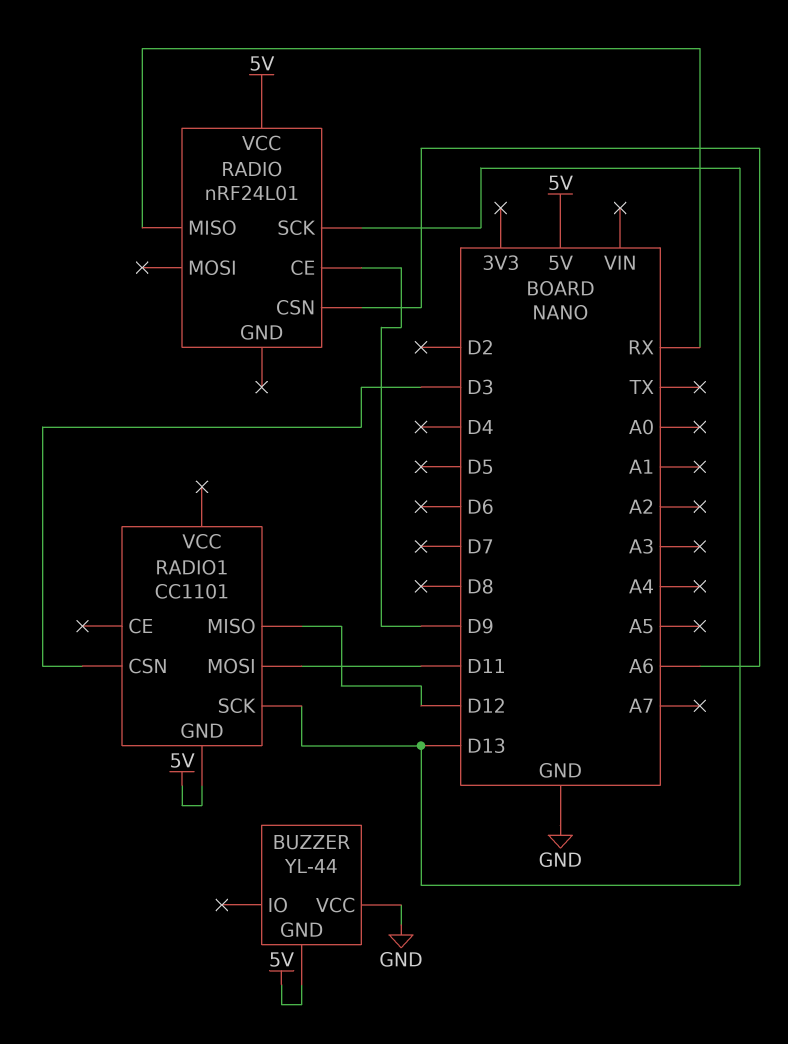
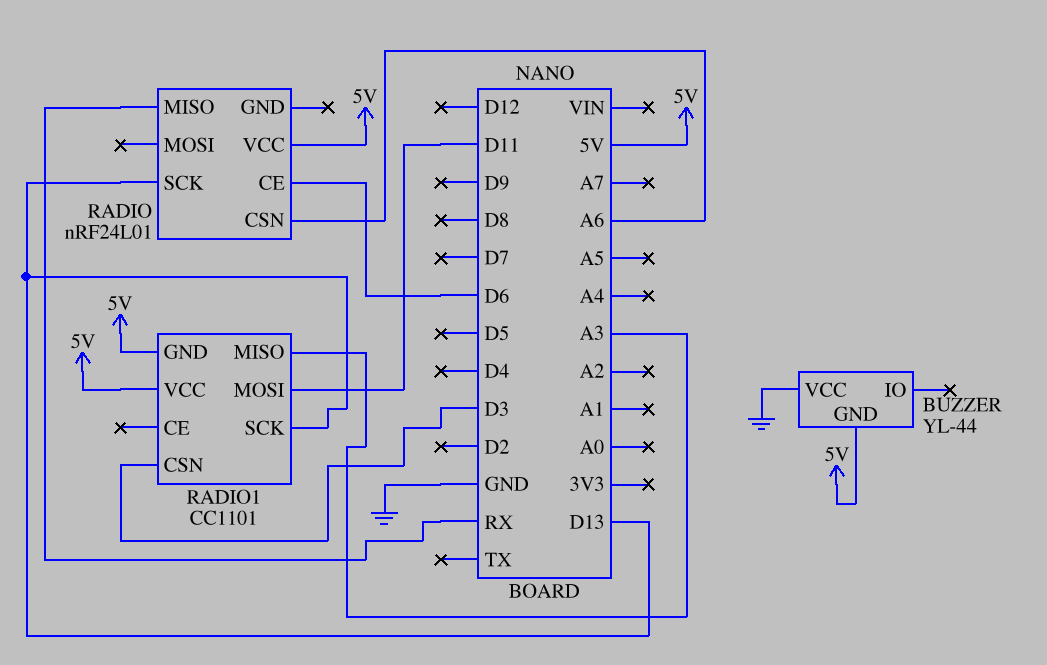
RADIO pin CE: D9 -> D6
RADIO1 pin MISO: D12 -> A3
RADIO1 pin VCC: none -> 5V

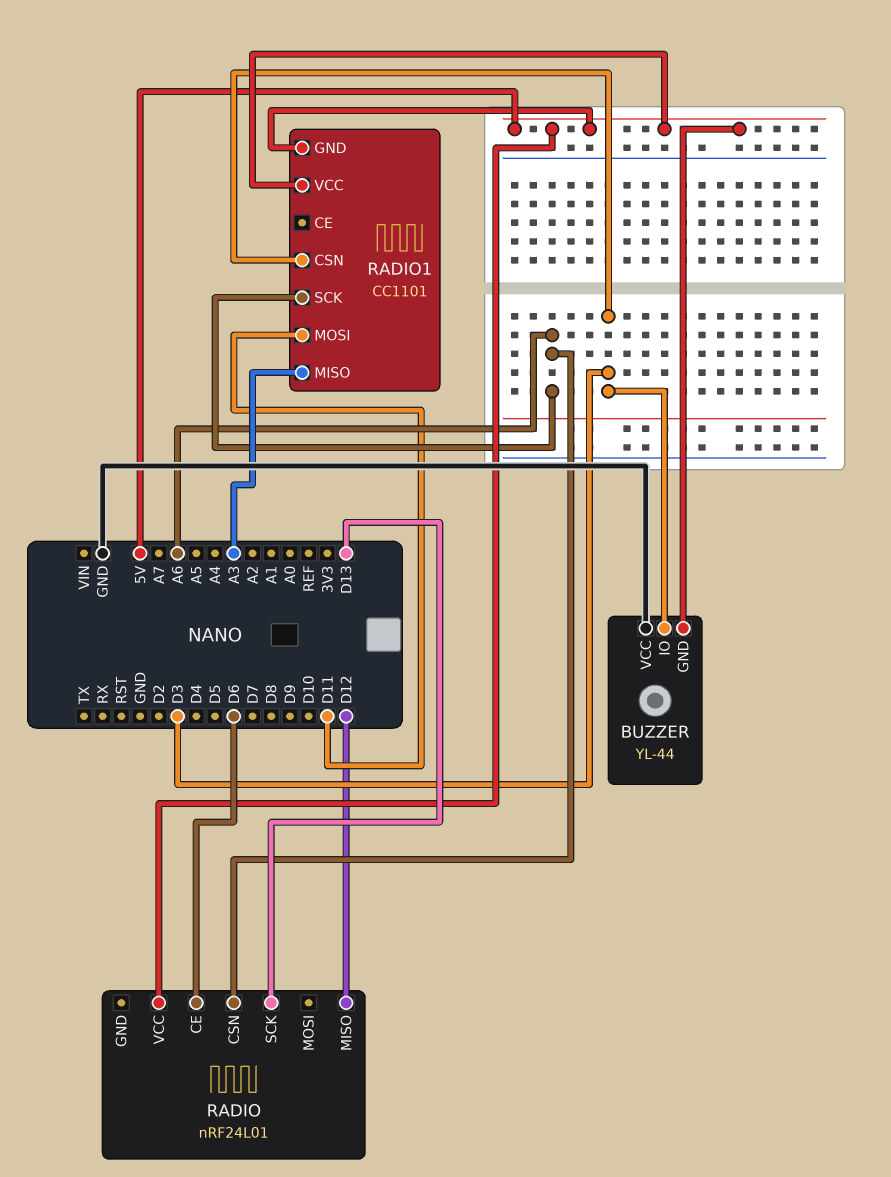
BUZZER pin IO: none -> D3
RADIO pin MISO: RX -> D12
RADIO1 pin SCK: D13 -> A6

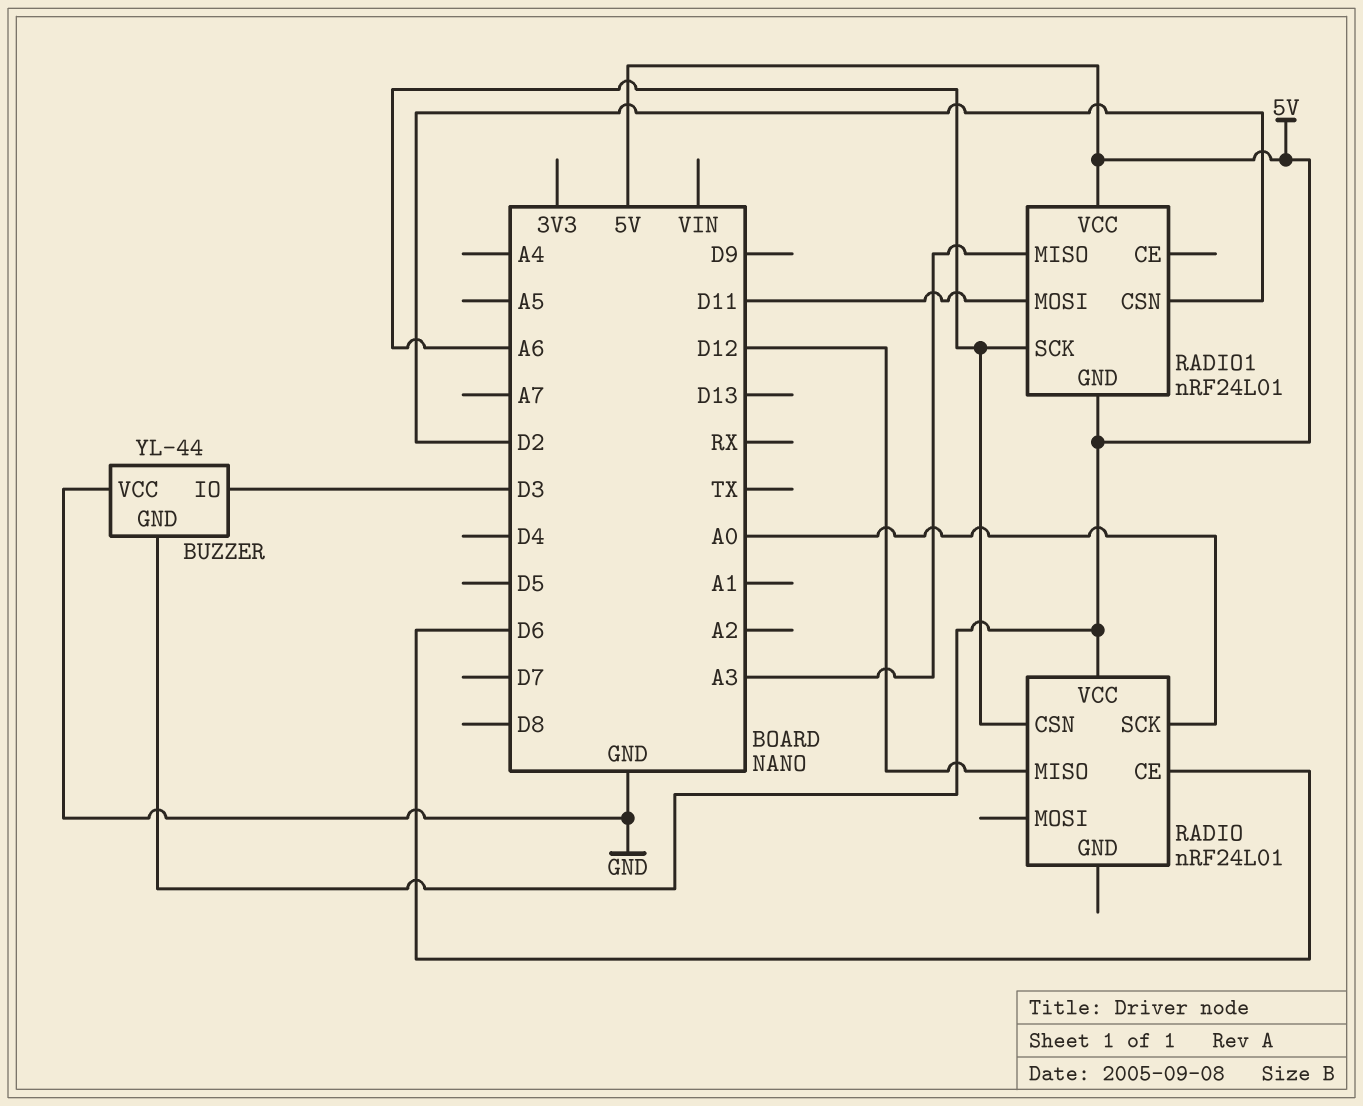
RADIO pin SCK: D13 -> A0
RADIO1: CC1101 -> nRF24L01
RADIO1 pin CSN: D3 -> D2

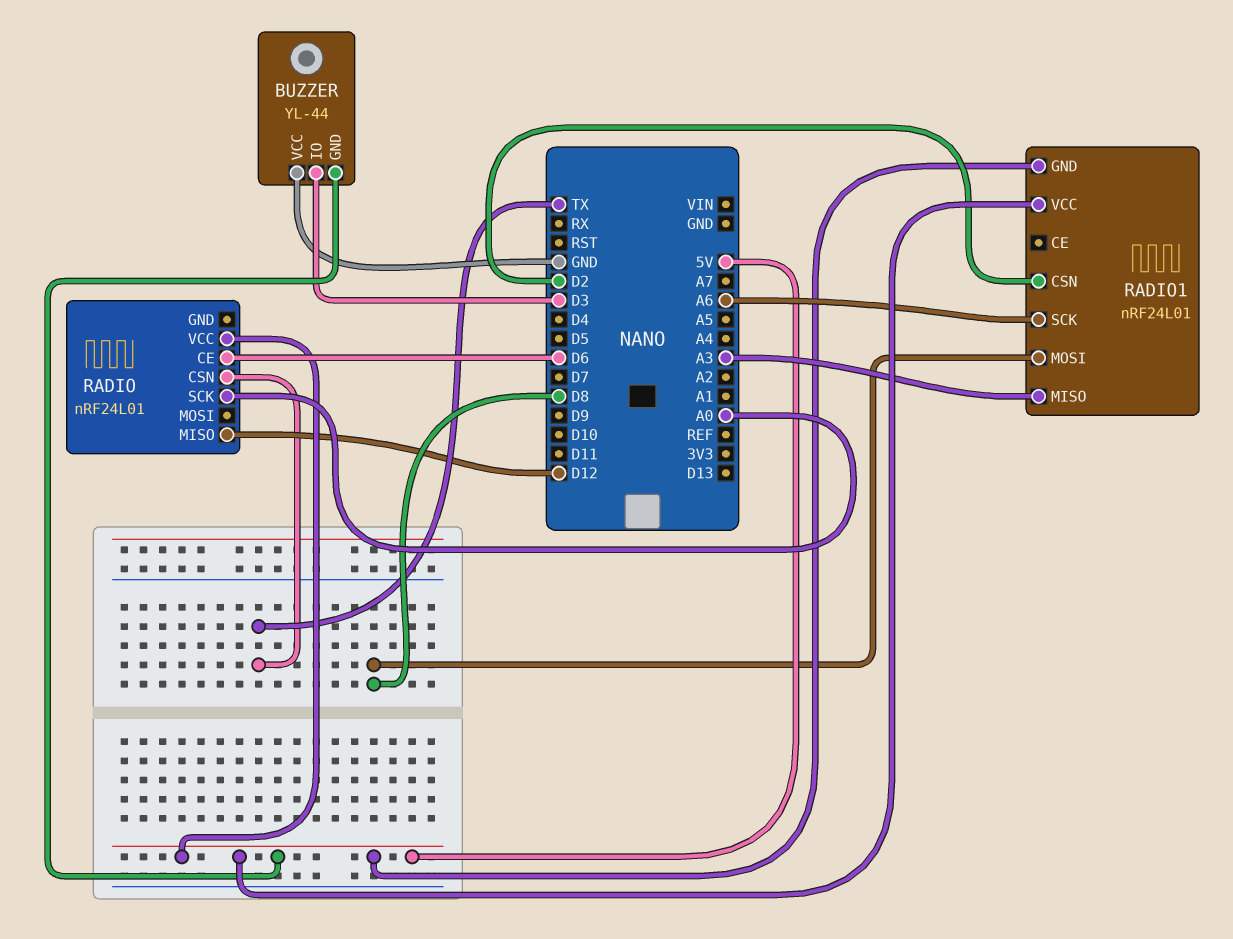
RADIO pin CSN: A6 -> TX
RADIO1 pin MOSI: D11 -> D8

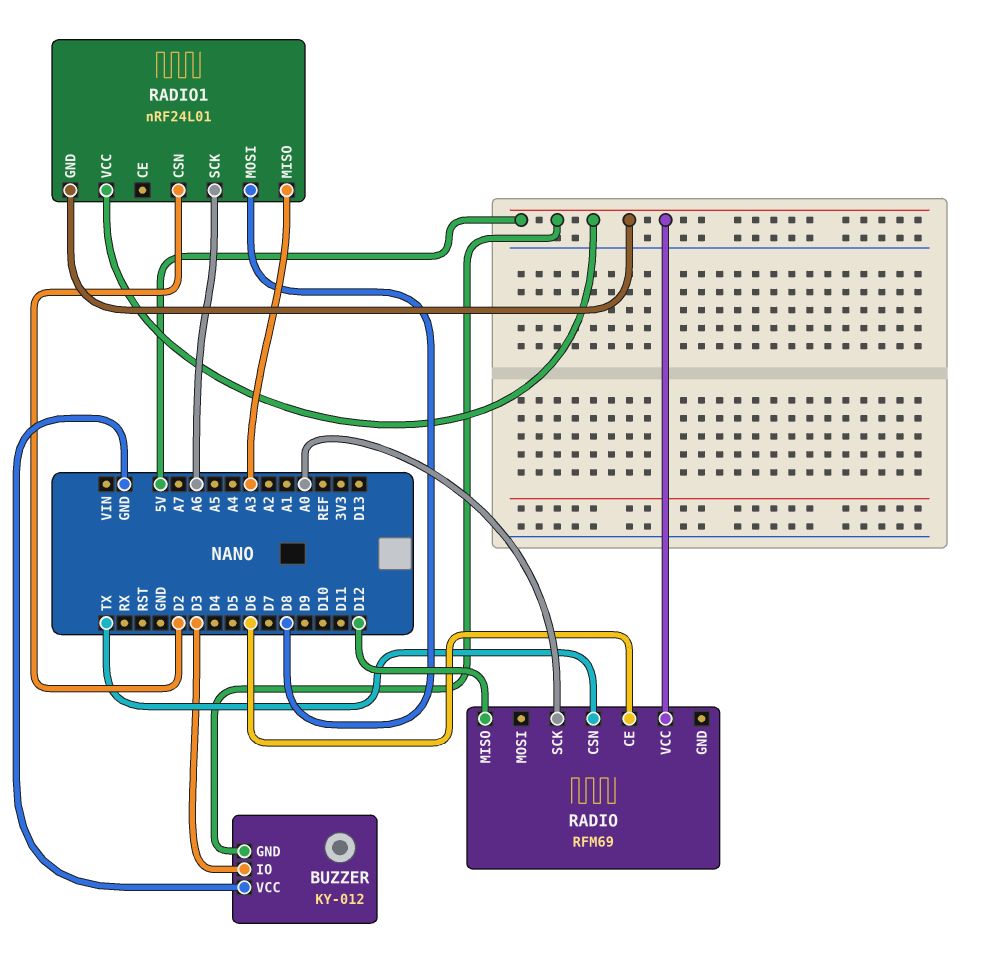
BUZZER: YL-44 -> KY-012
RADIO: nRF24L01 -> RFM69

